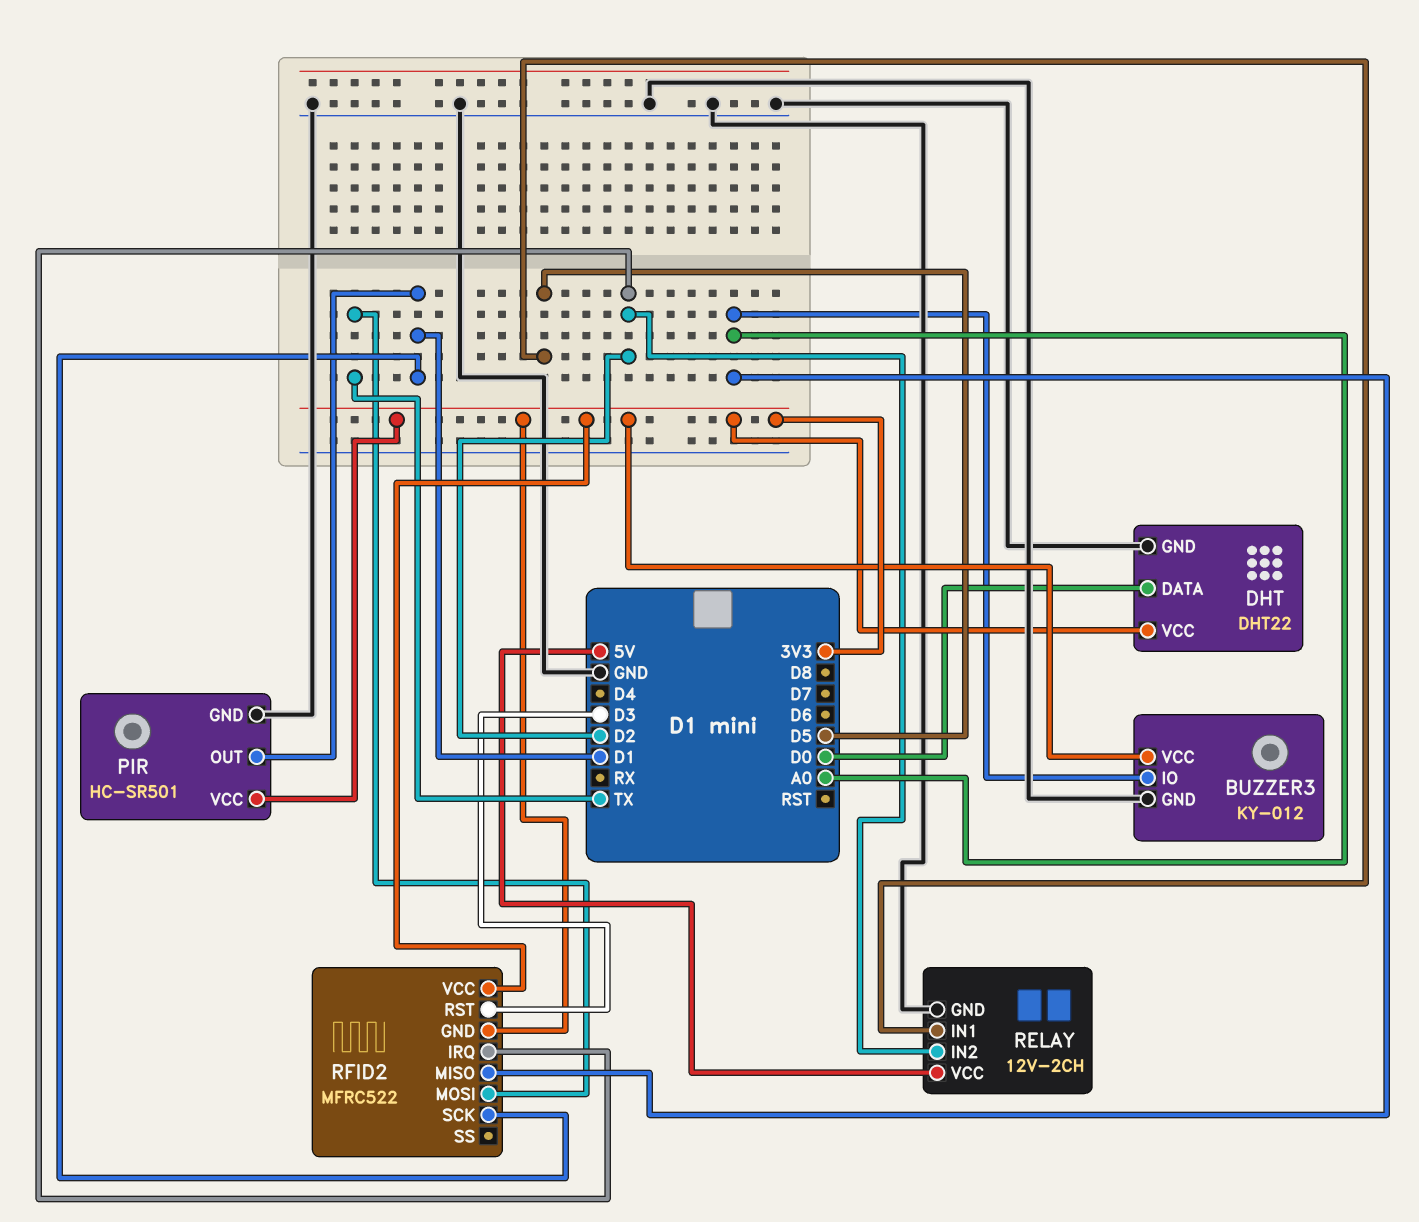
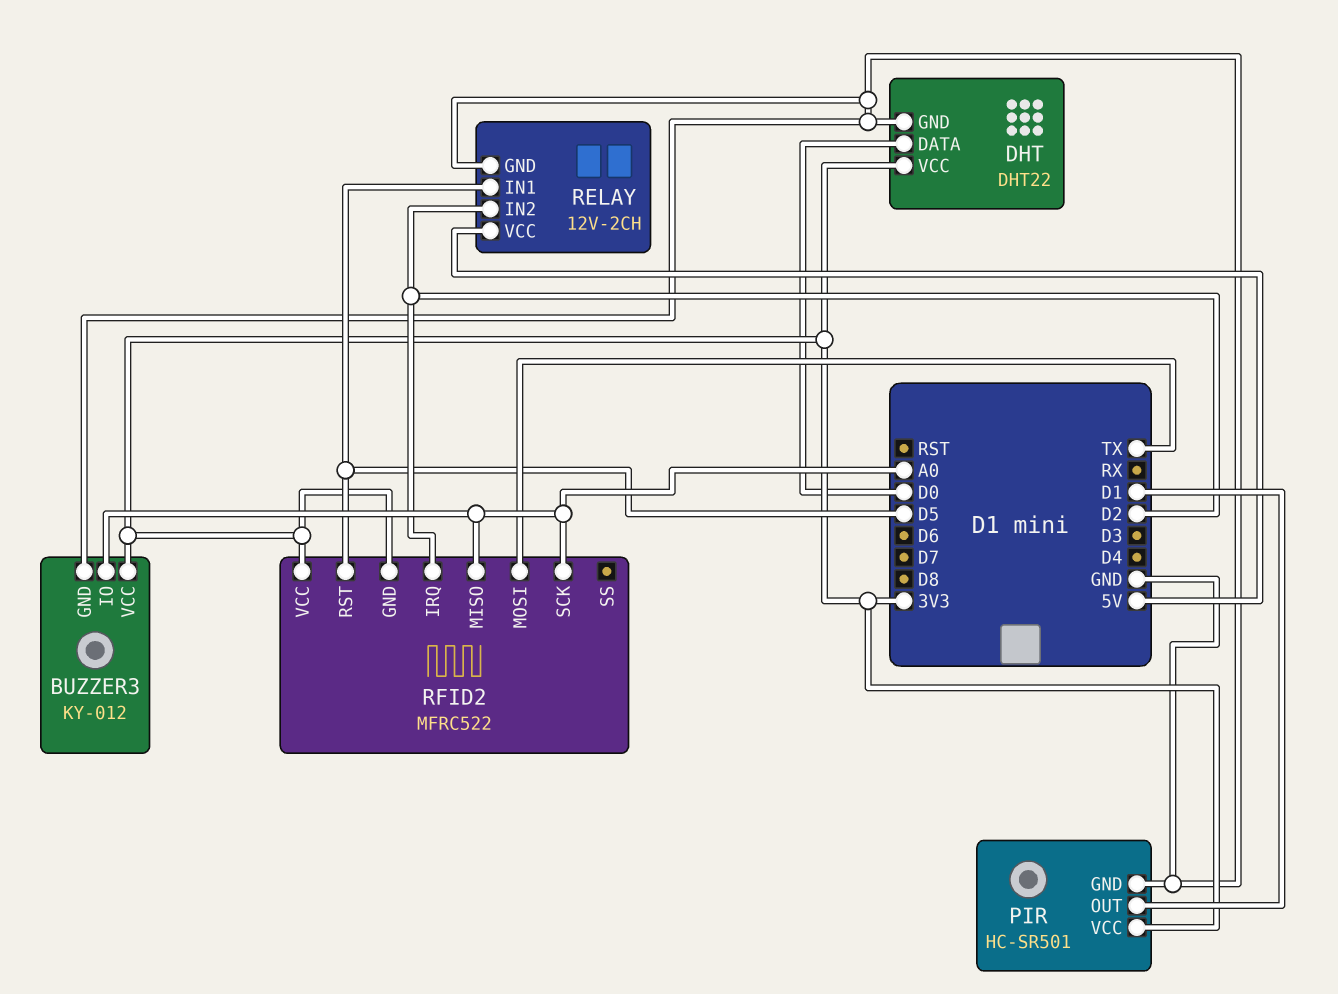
RFID2 pin RST: D3 -> D5
RFID2 pin SCK: D1 -> A0

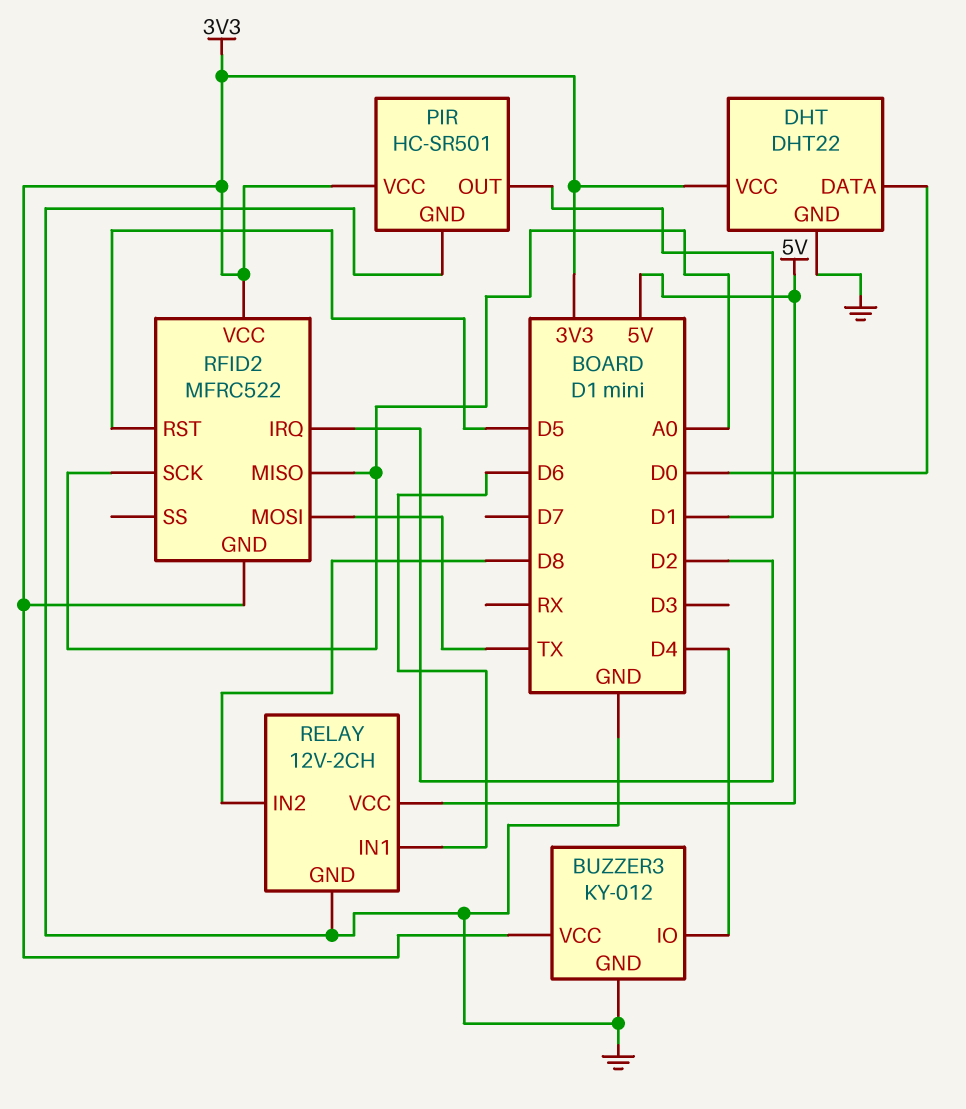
BUZZER3 pin IO: A0 -> D4
RELAY pin IN1: D5 -> D6
RELAY pin IN2: D2 -> D8

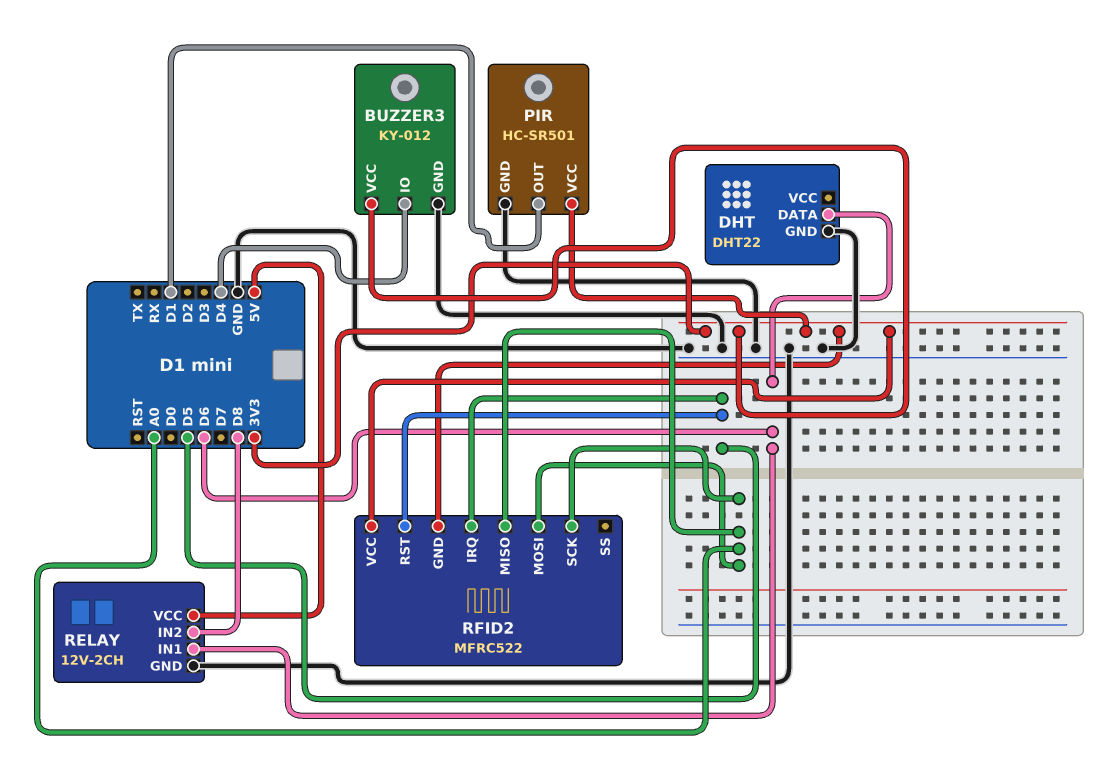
DHT pin DATA: D0 -> D6
DHT pin VCC: 3V3 -> none
RFID2 pin IRQ: D2 -> D5
RFID2 pin MOSI: TX -> A0

